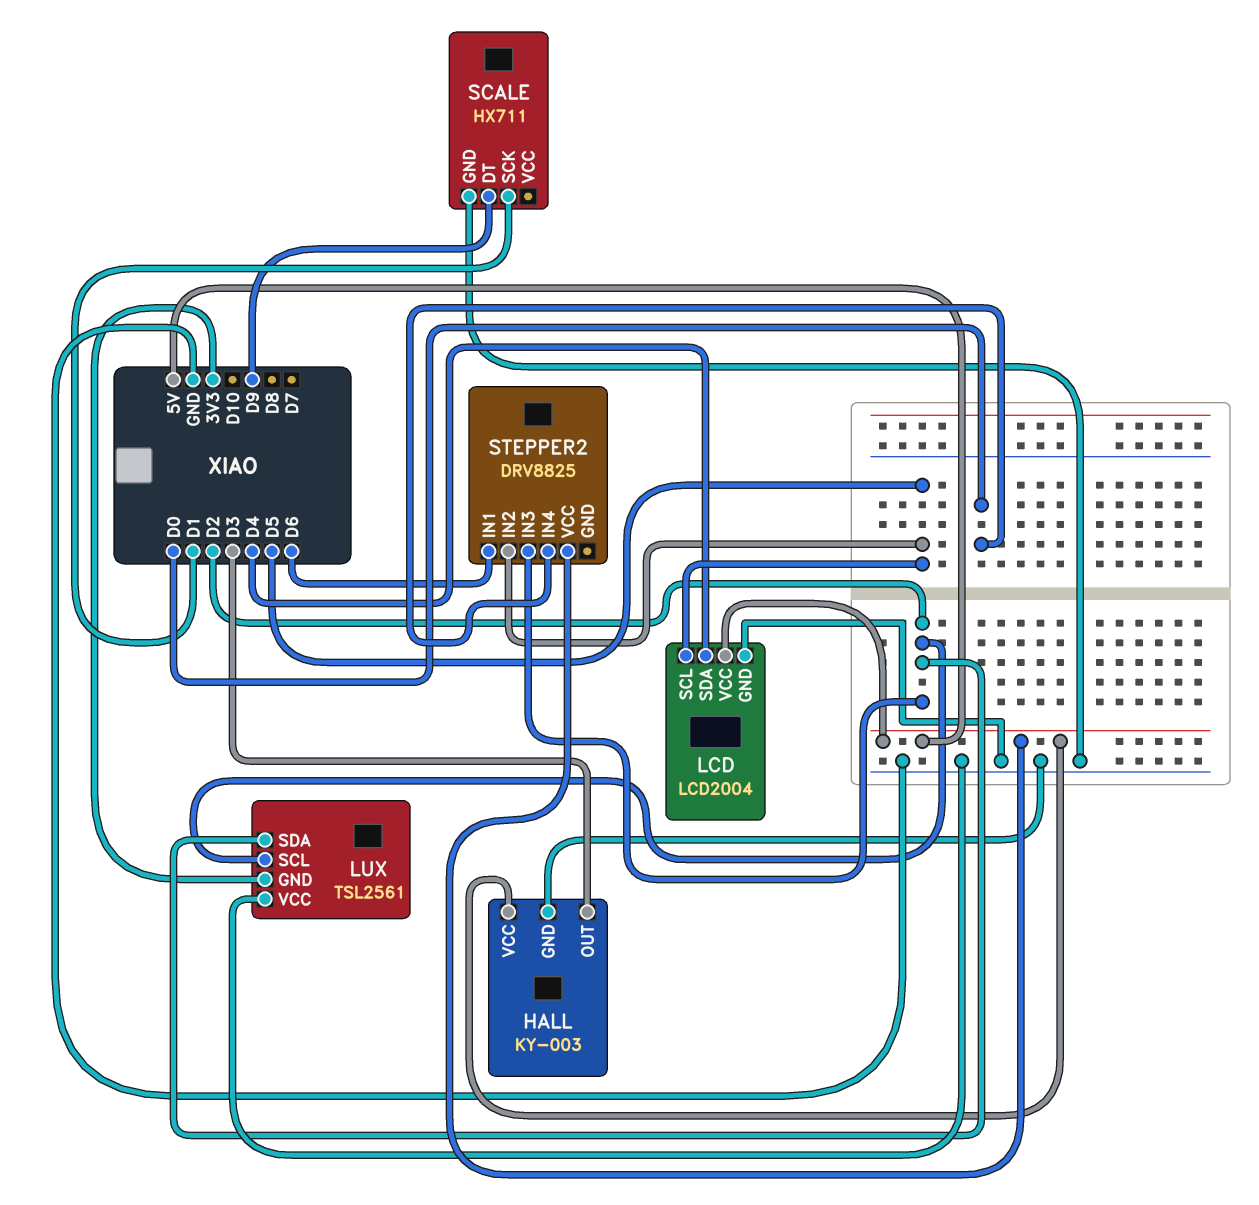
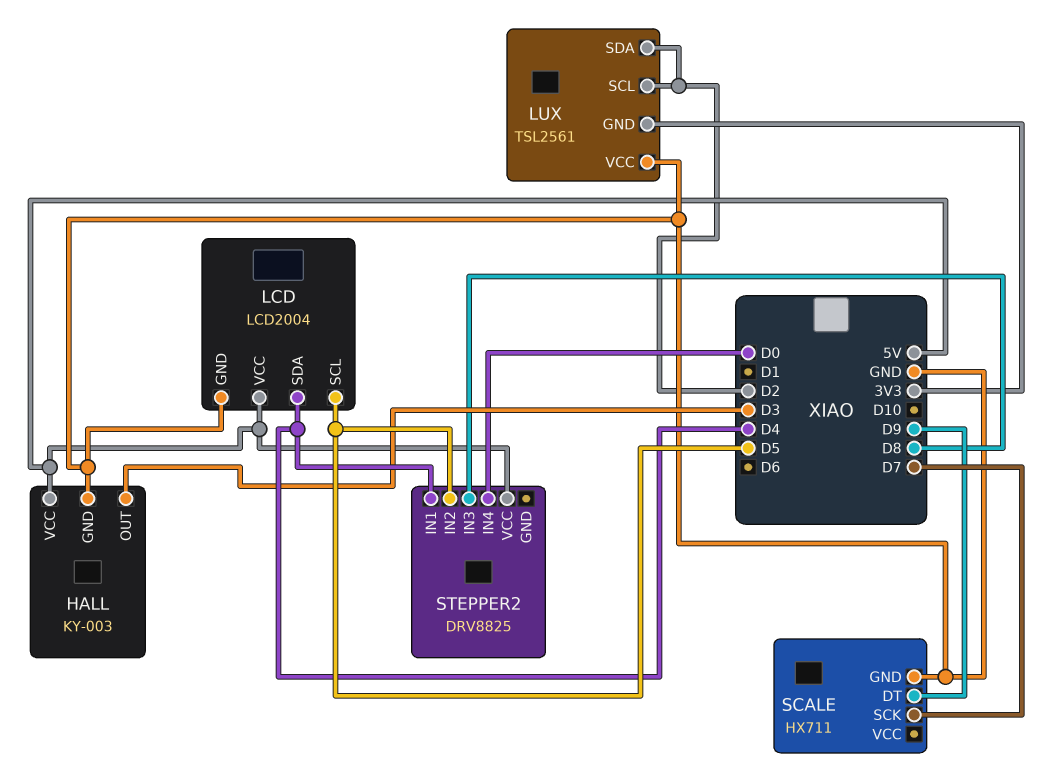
SCALE pin SCK: D1 -> D7
STEPPER2 pin IN1: D6 -> D4
STEPPER2 pin IN3: D2 -> D8

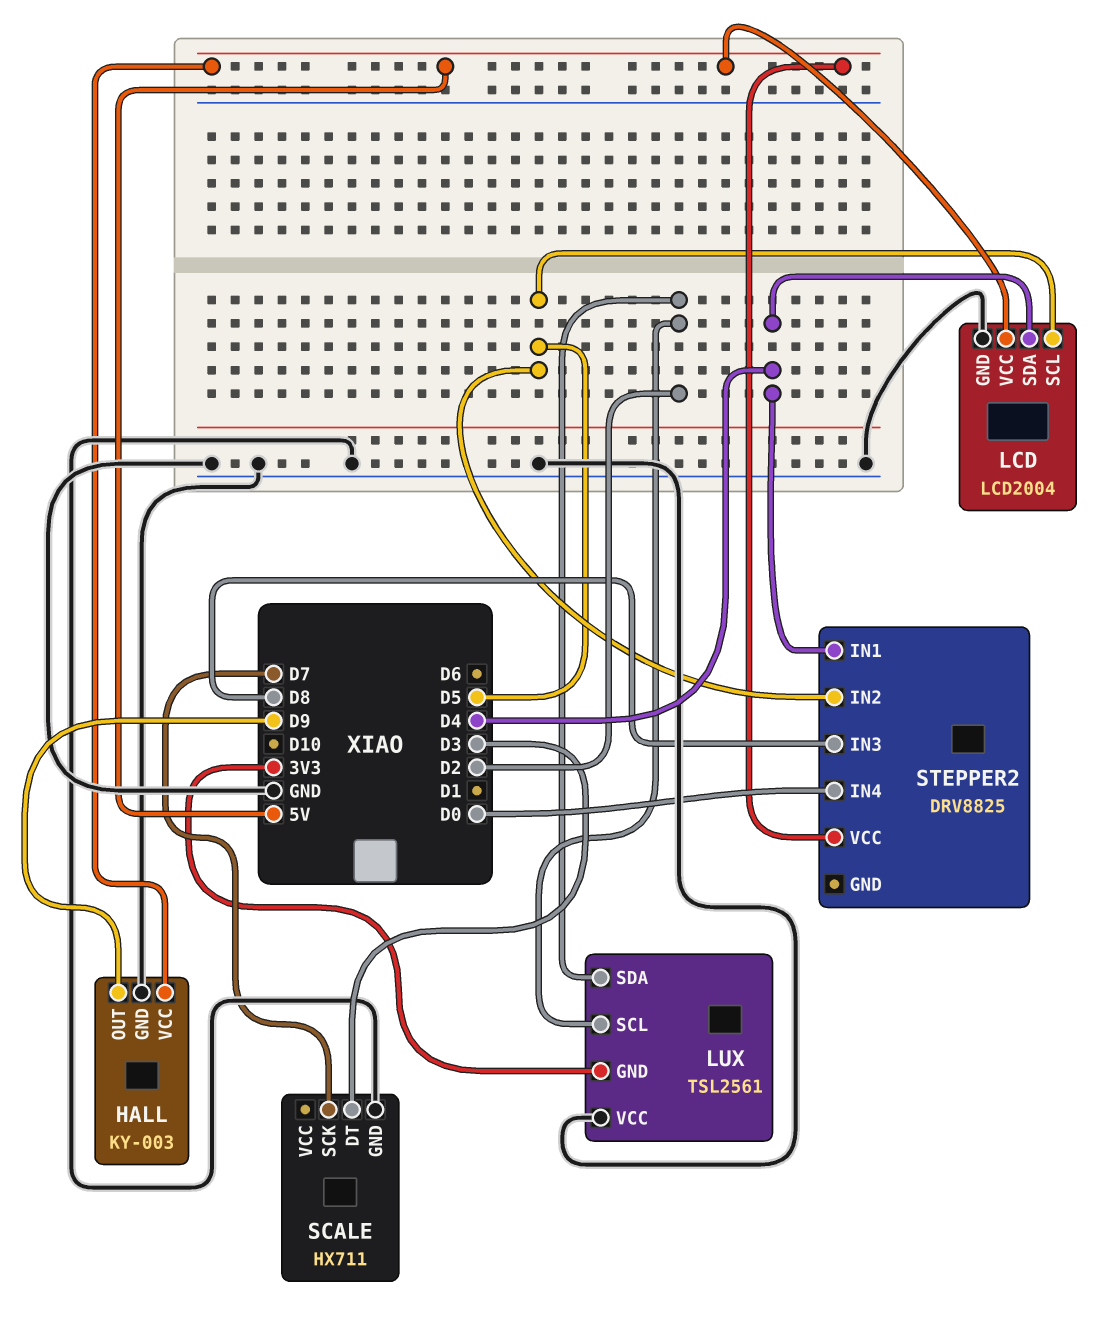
HALL pin OUT: D3 -> D9
SCALE pin DT: D9 -> D3

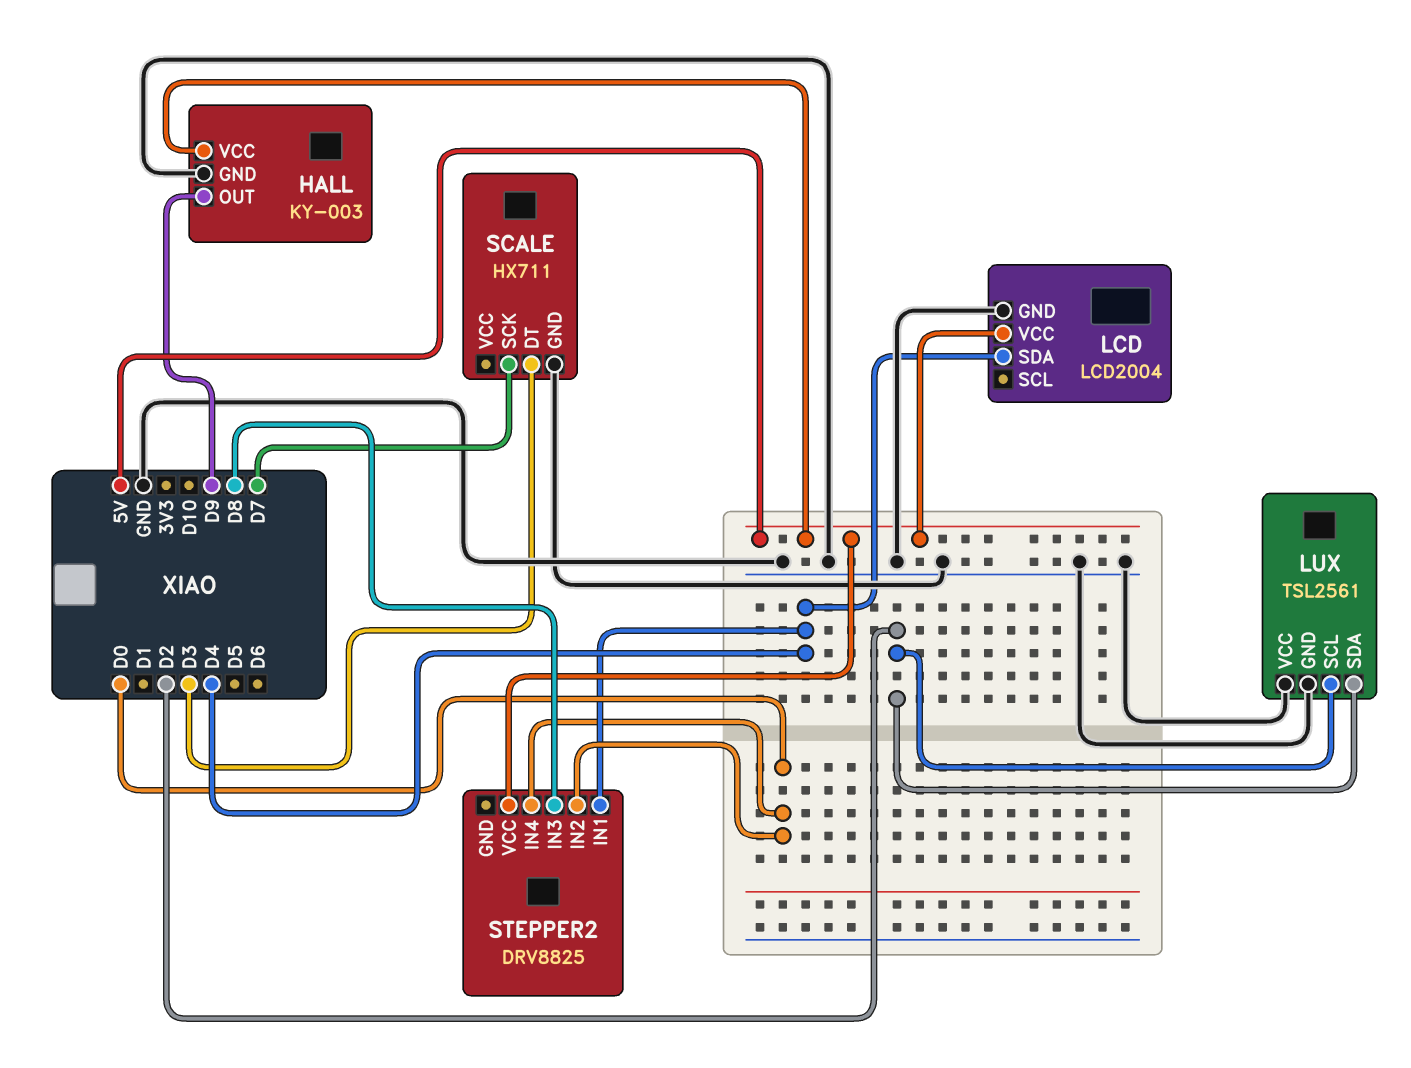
LCD pin SCL: D5 -> none
LUX pin GND: 3V3 -> GND
STEPPER2 pin IN2: D5 -> D0

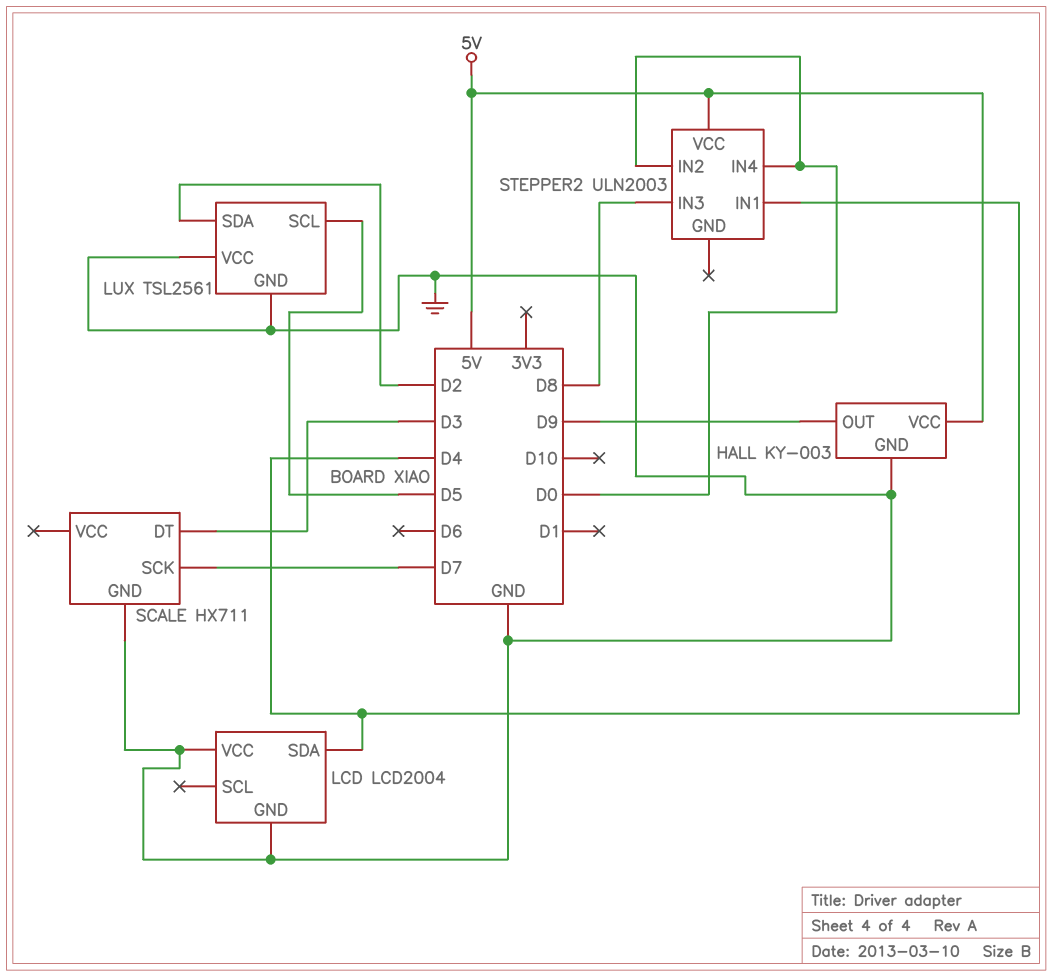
LCD pin VCC: 5V -> GND
LUX pin SCL: D2 -> D5
STEPPER2: DRV8825 -> ULN2003

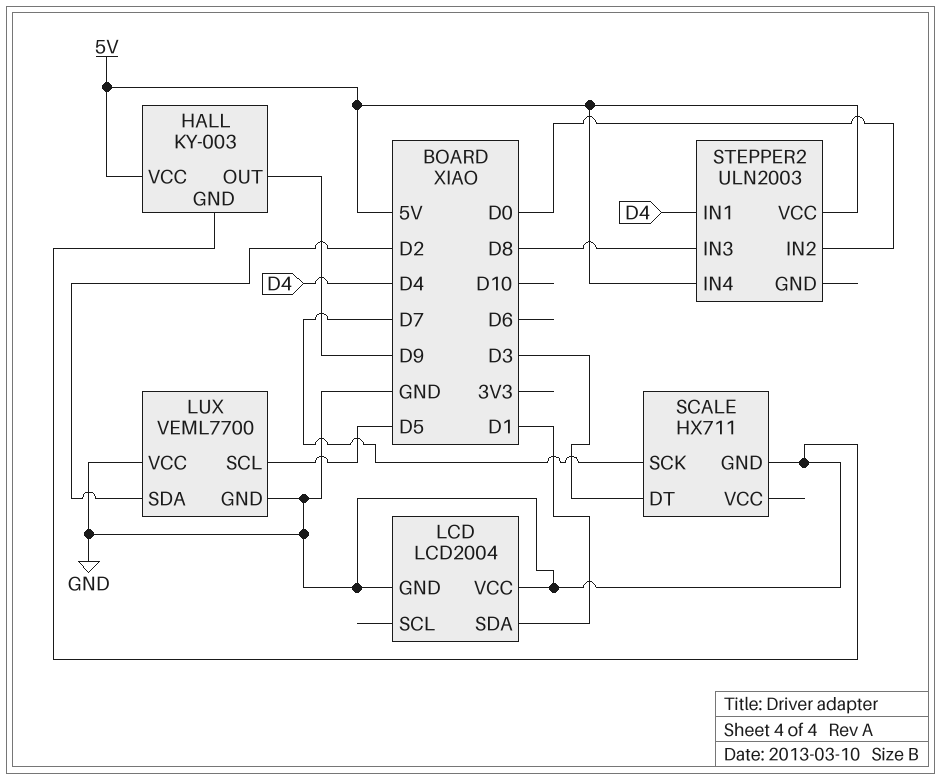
LCD pin SDA: D4 -> D1
LUX: TSL2561 -> VEML7700
STEPPER2 pin IN4: D0 -> 5V

